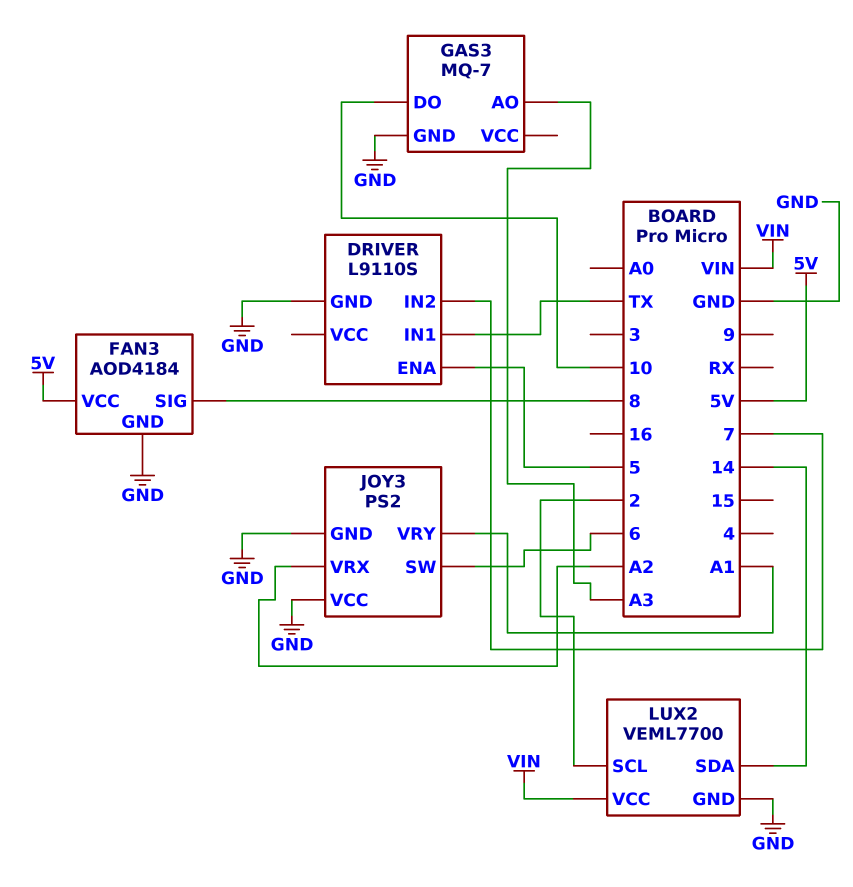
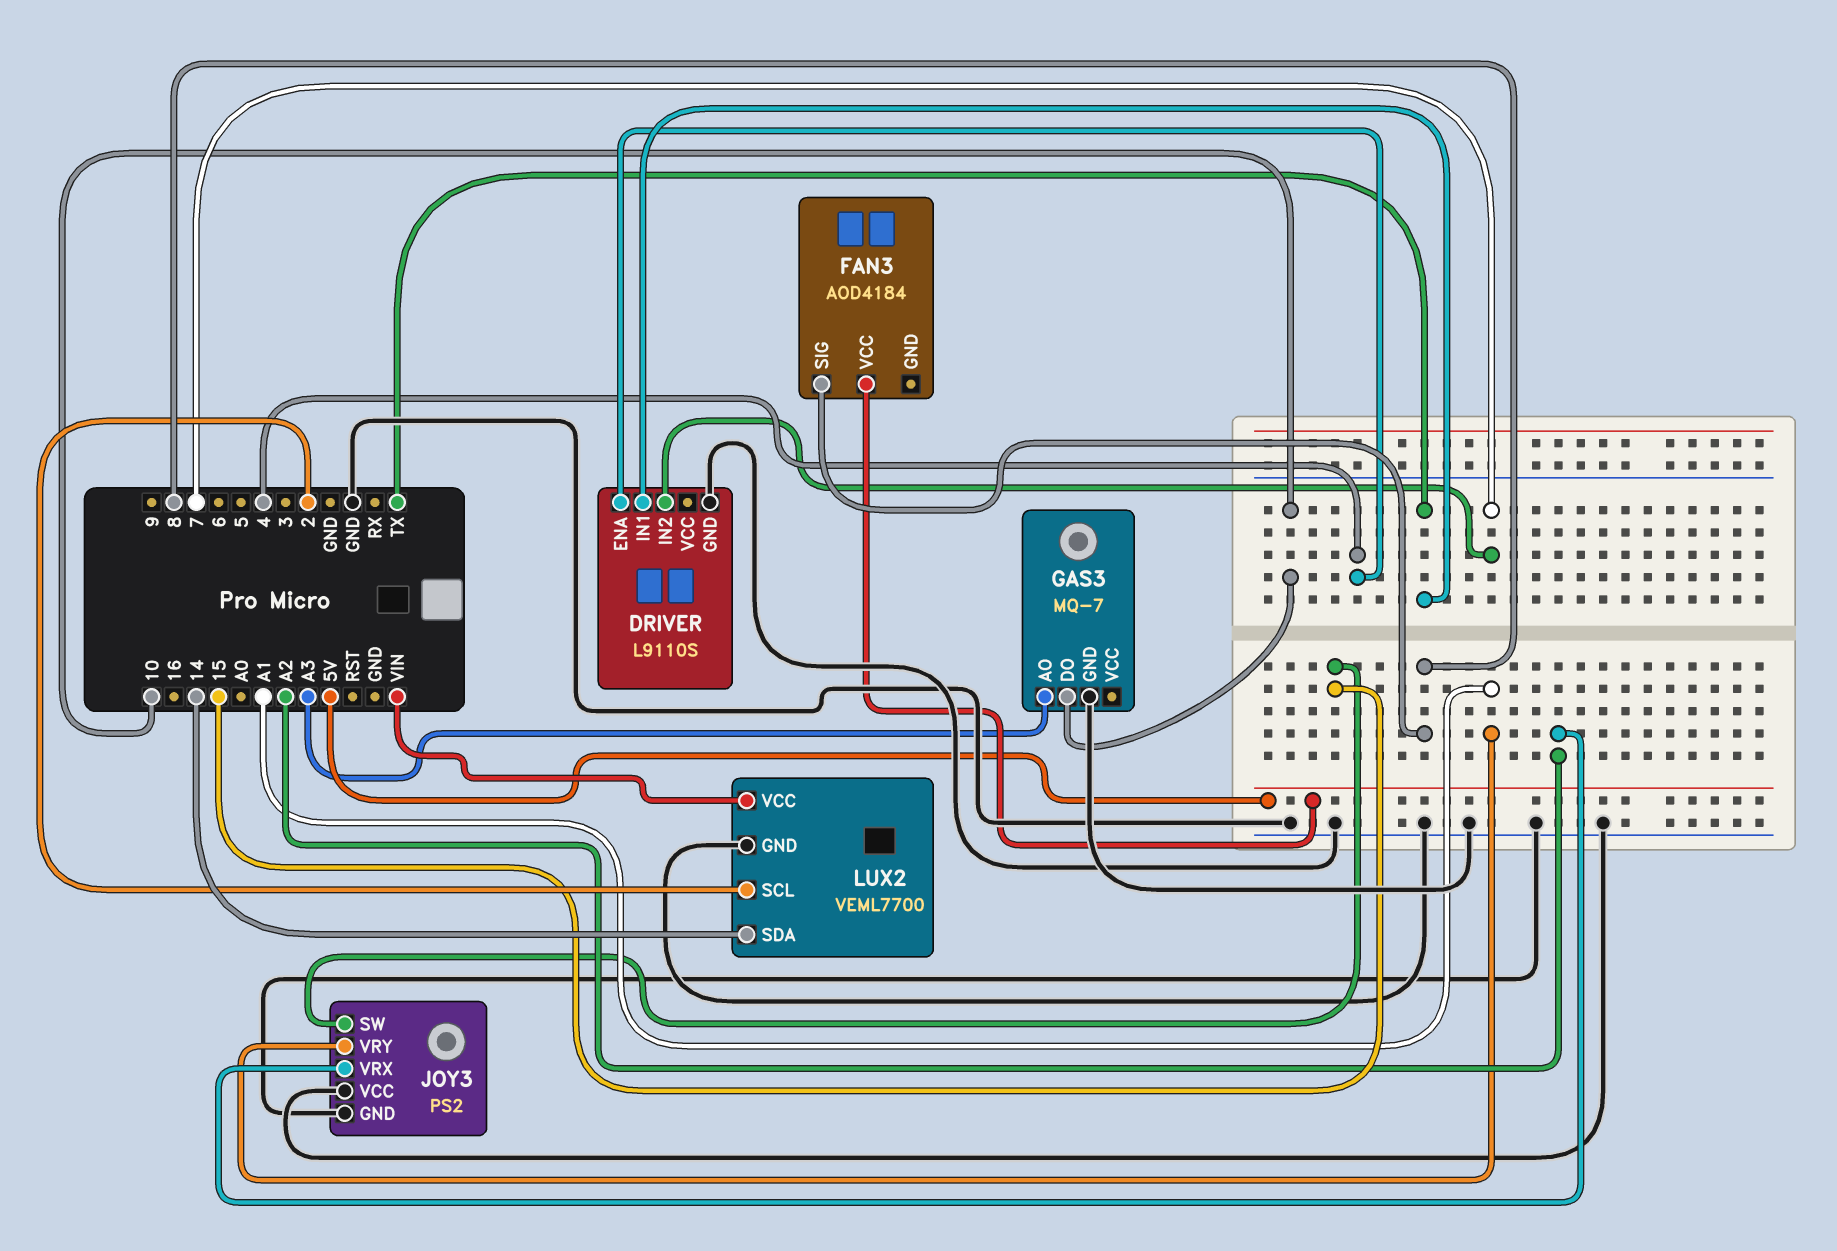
DRIVER pin ENA: 5 -> 4
FAN3 pin GND: GND -> none
JOY3 pin SW: 6 -> 15

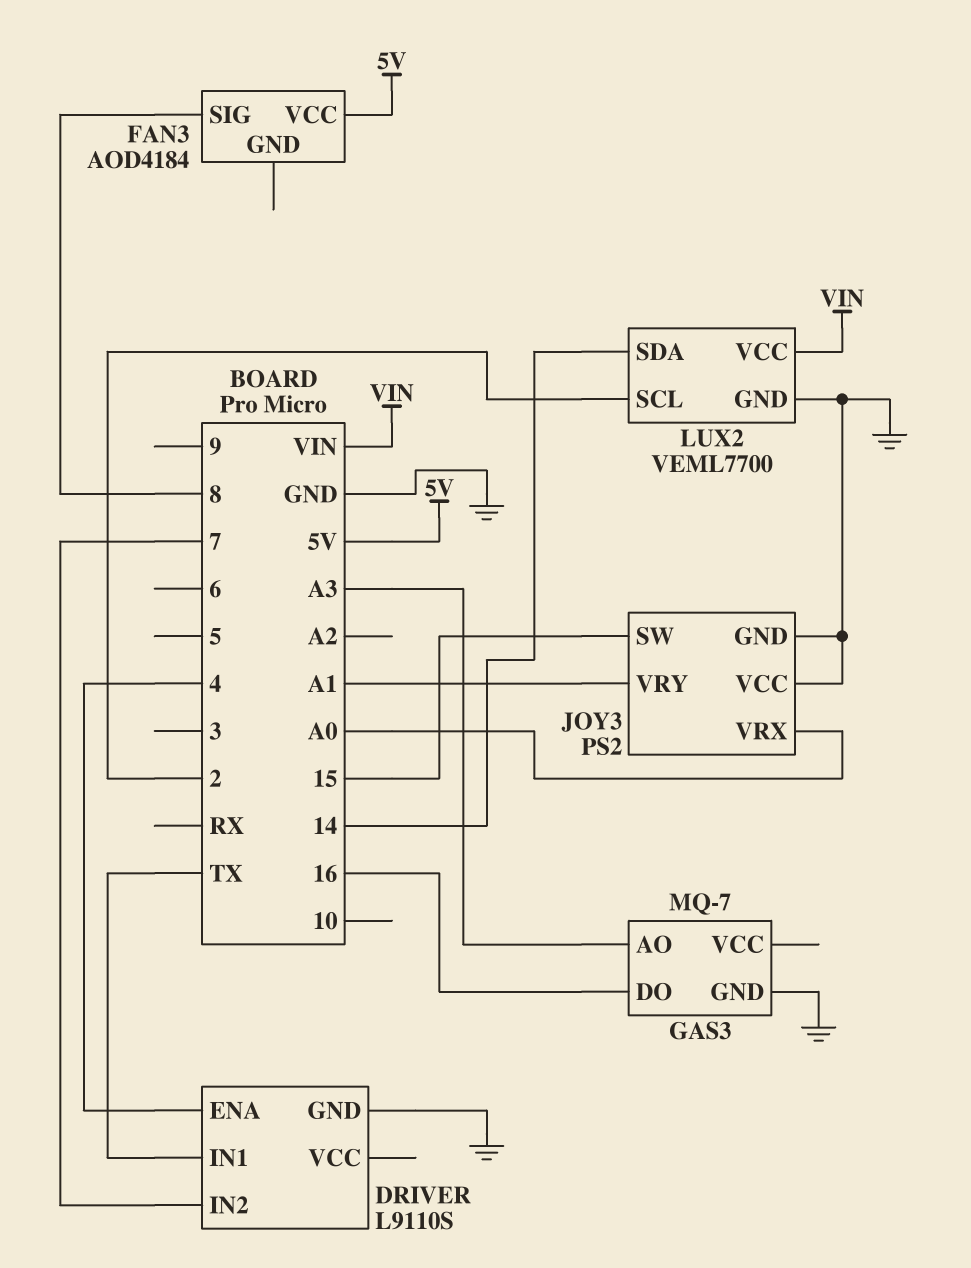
GAS3 pin DO: 10 -> 16
JOY3 pin VRX: A2 -> A0

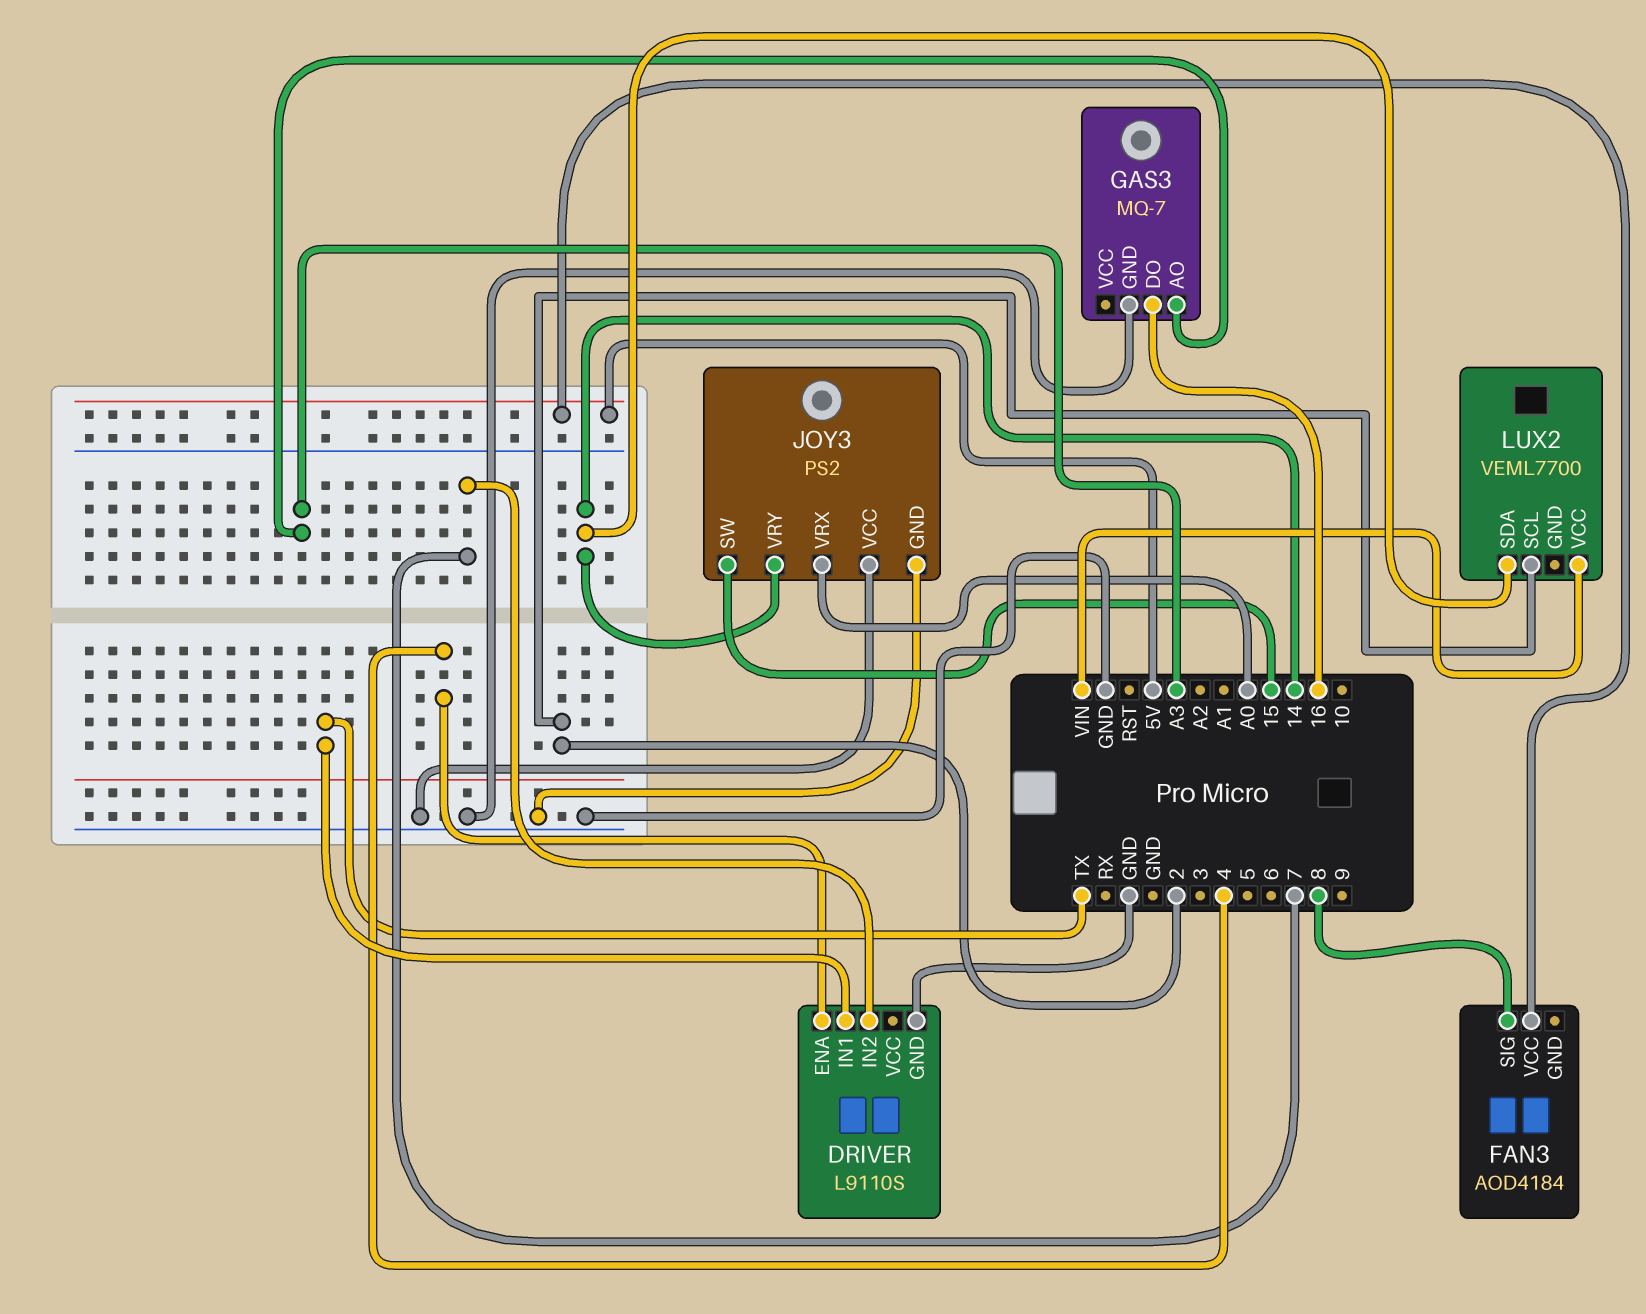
JOY3 pin VRY: A1 -> 14
LUX2 pin GND: GND -> none

